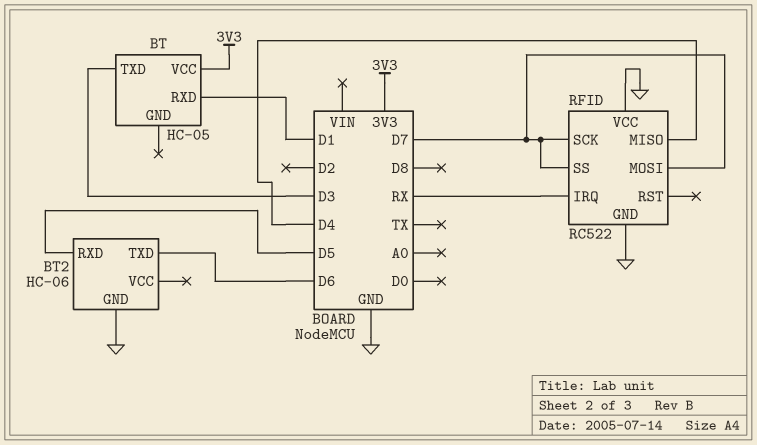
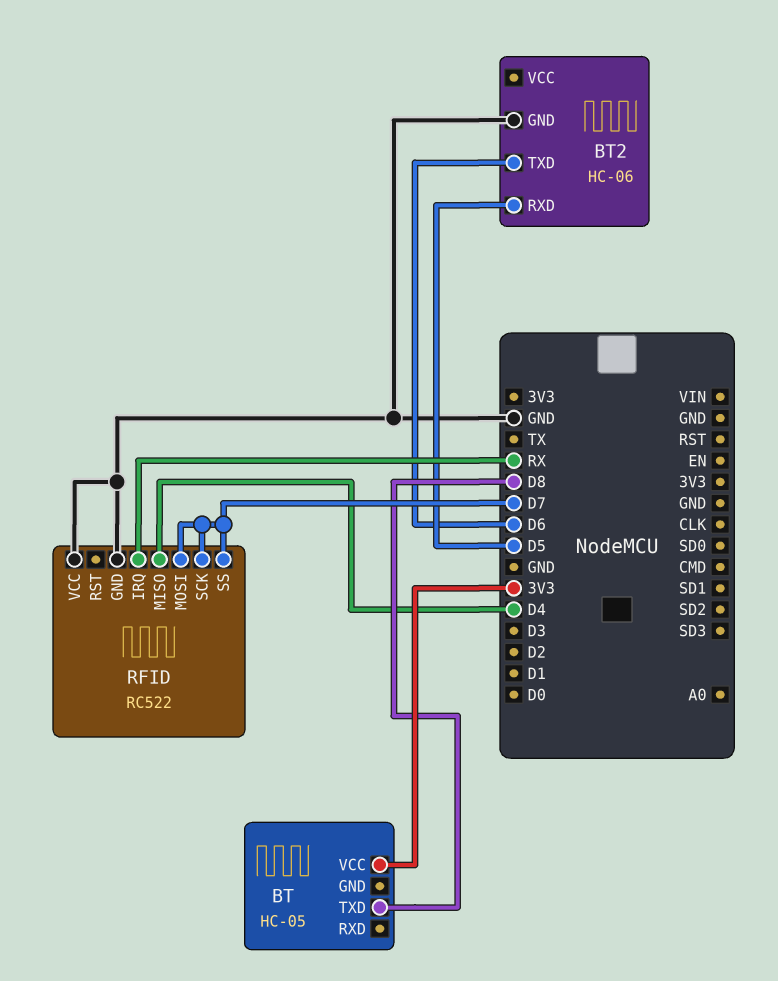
BT pin RXD: D1 -> none
BT pin TXD: D3 -> D8

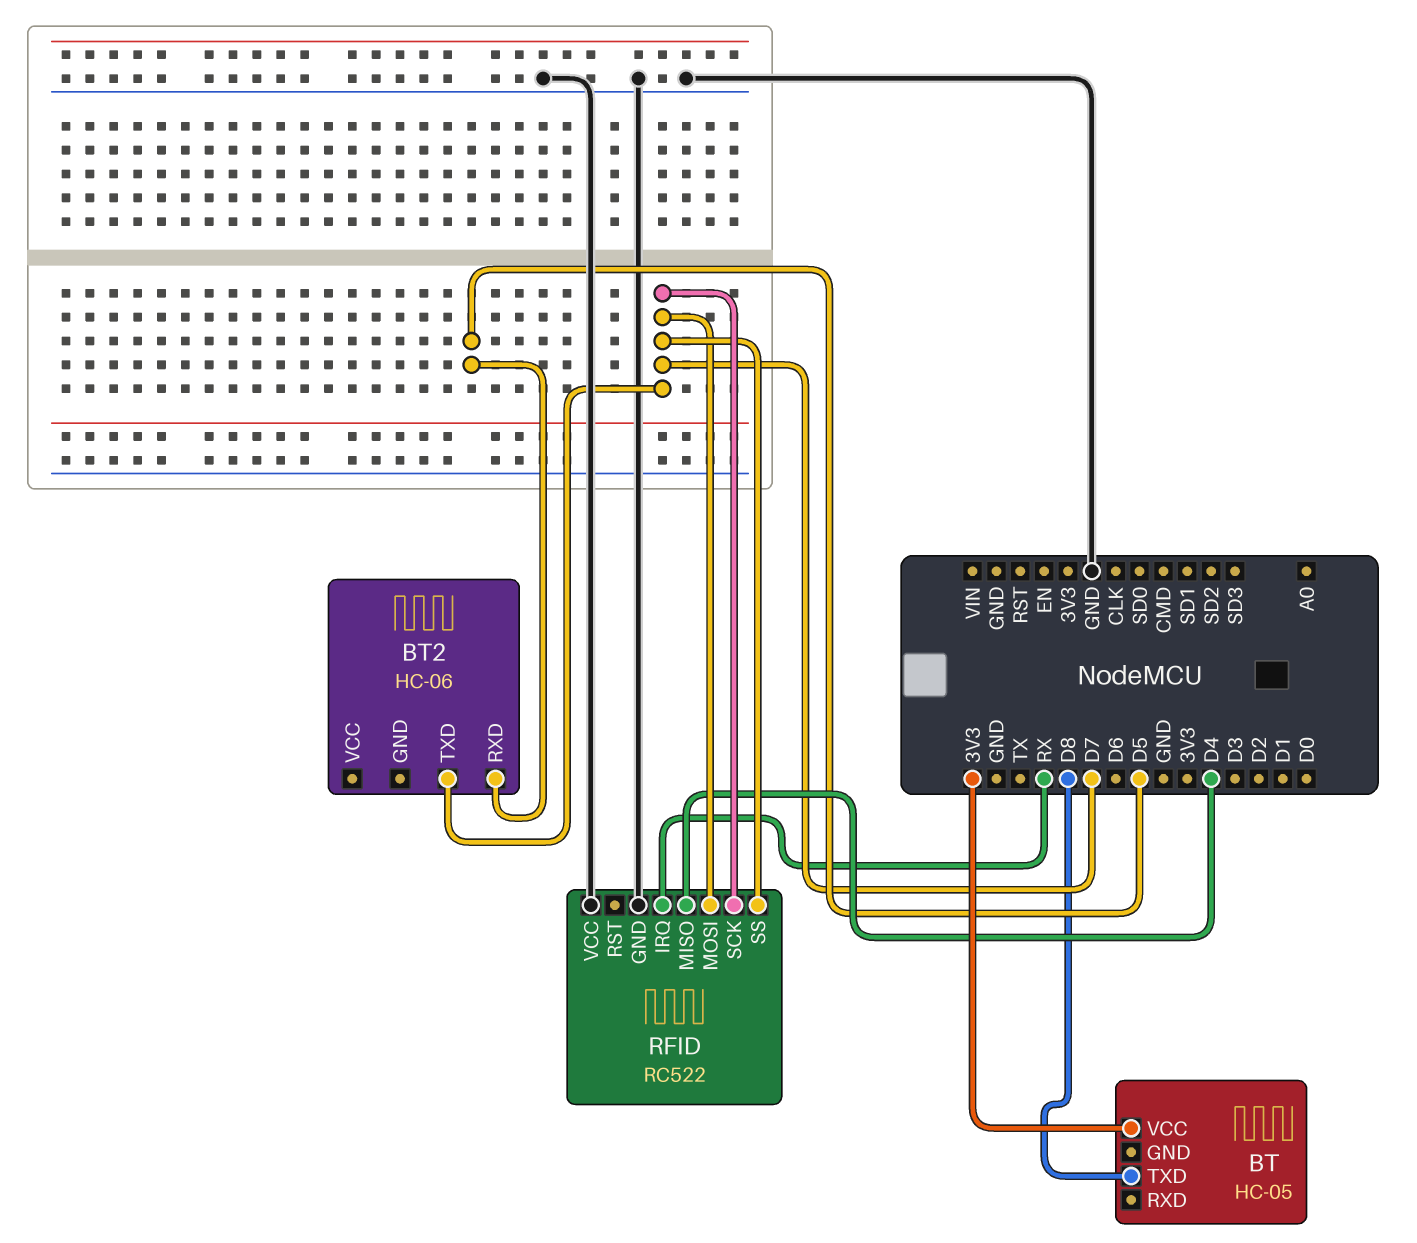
BT2 pin GND: GND -> none
BT2 pin TXD: D6 -> D7

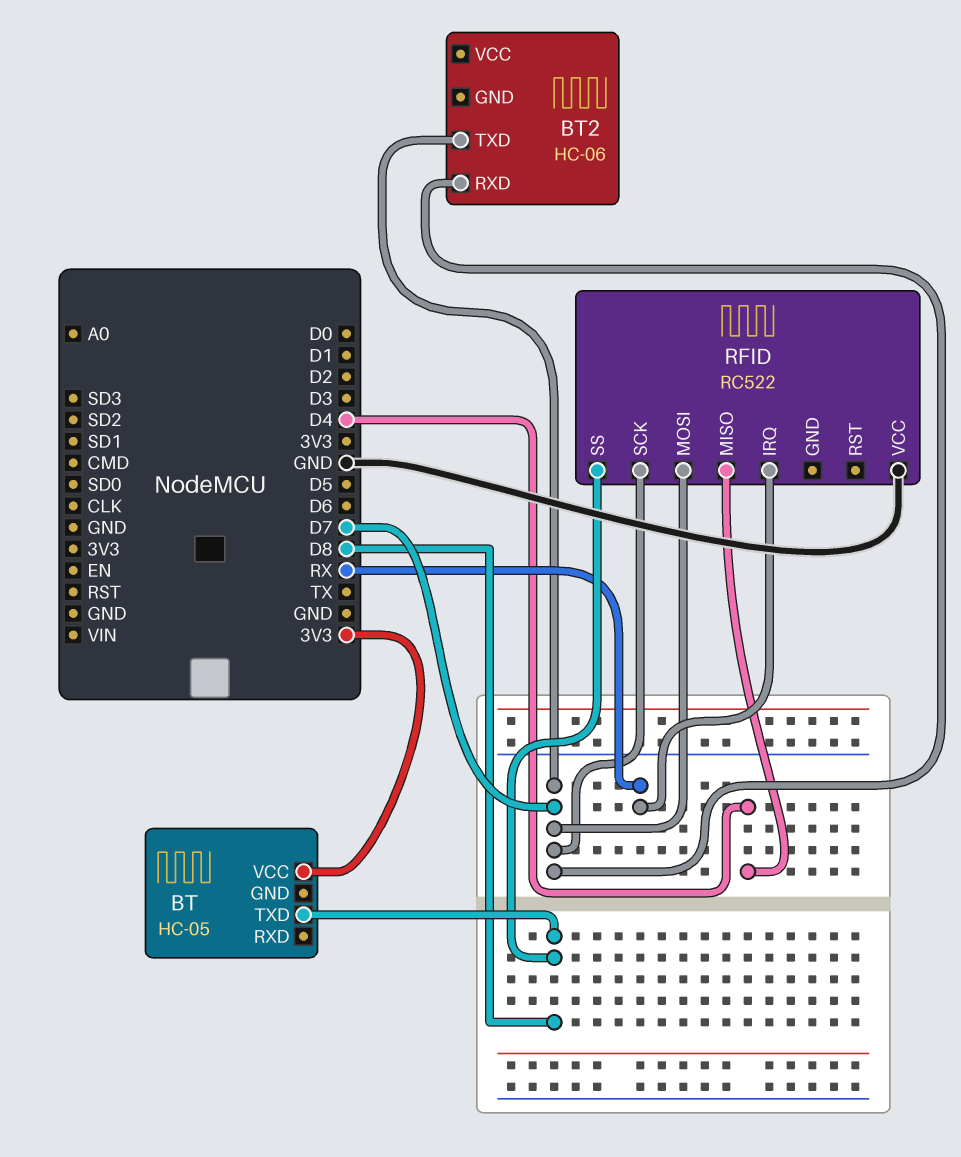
BT2 pin RXD: D5 -> D7
RFID pin GND: GND -> none
RFID pin SS: D7 -> D8

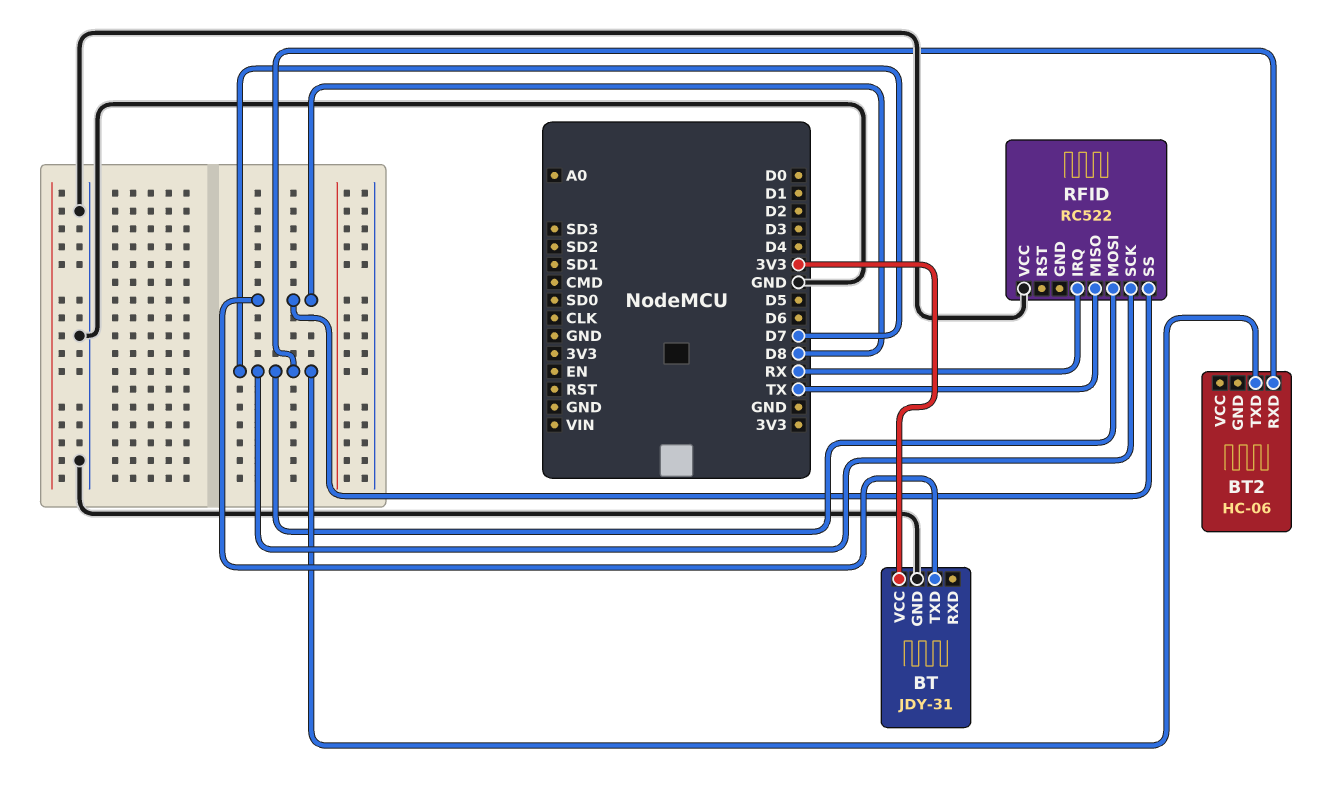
BT: HC-05 -> JDY-31
BT pin GND: none -> GND
RFID pin MISO: D4 -> TX

